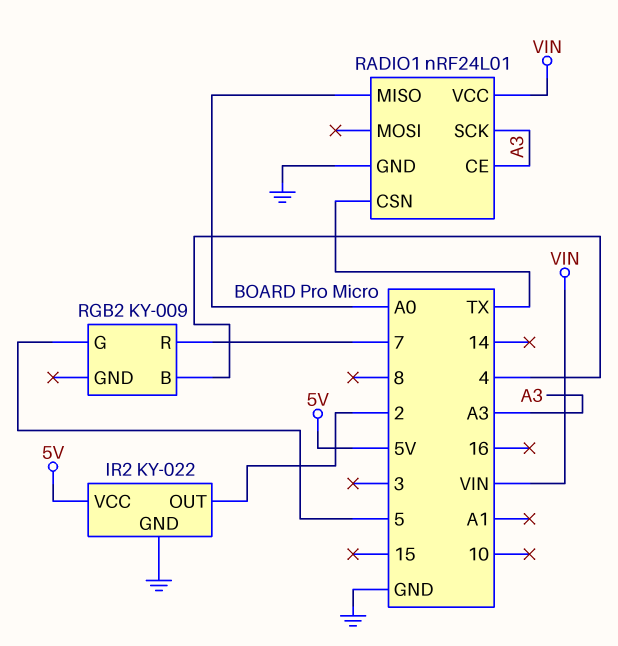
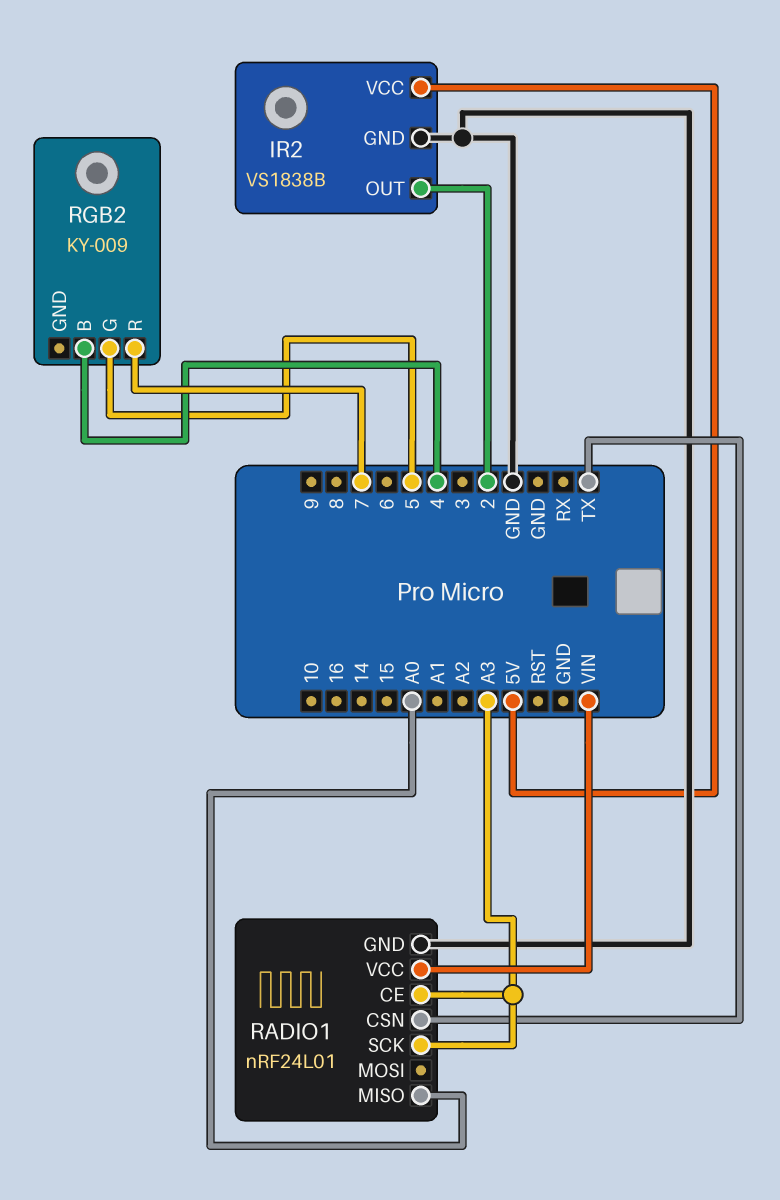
IR2: KY-022 -> VS1838B

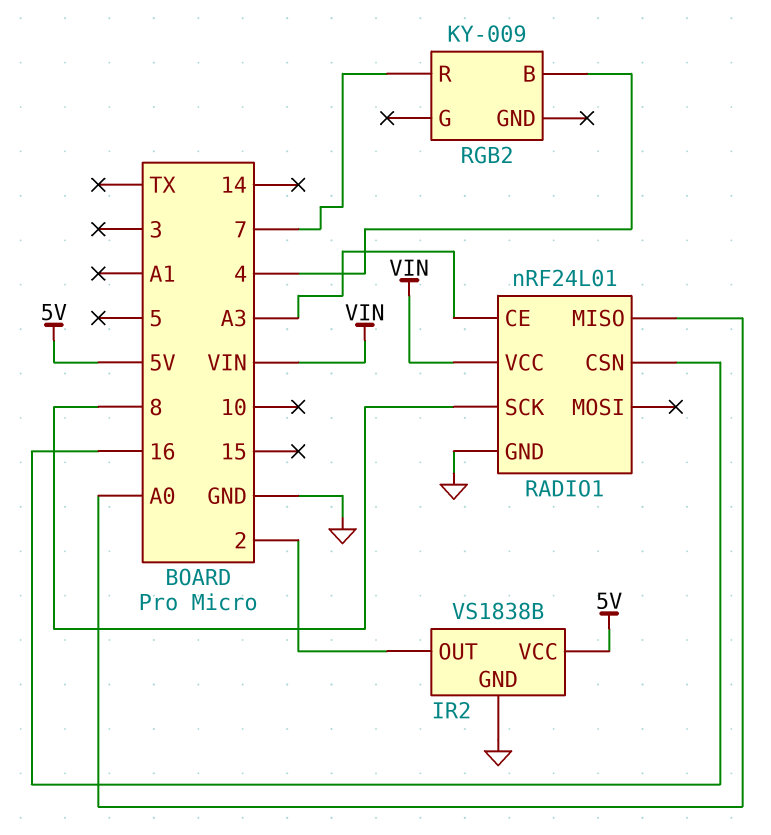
RADIO1 pin CSN: TX -> 16
RADIO1 pin SCK: A3 -> 8
RGB2 pin G: 5 -> none

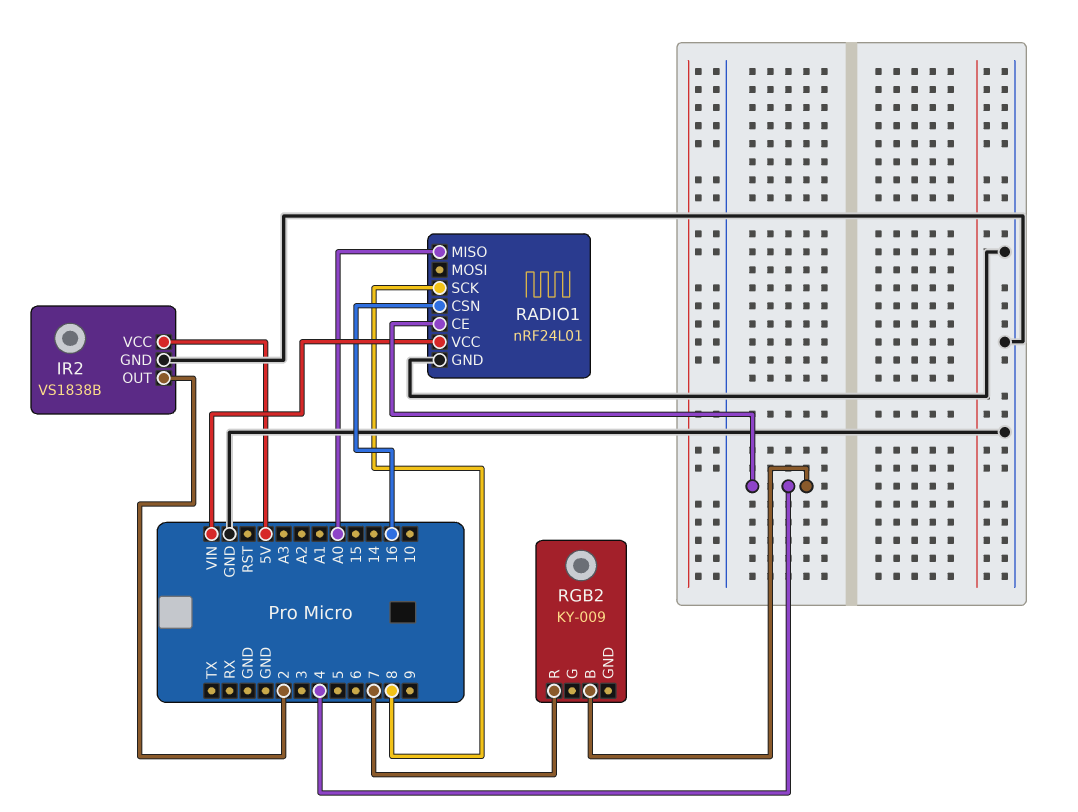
RADIO1 pin CE: A3 -> 4

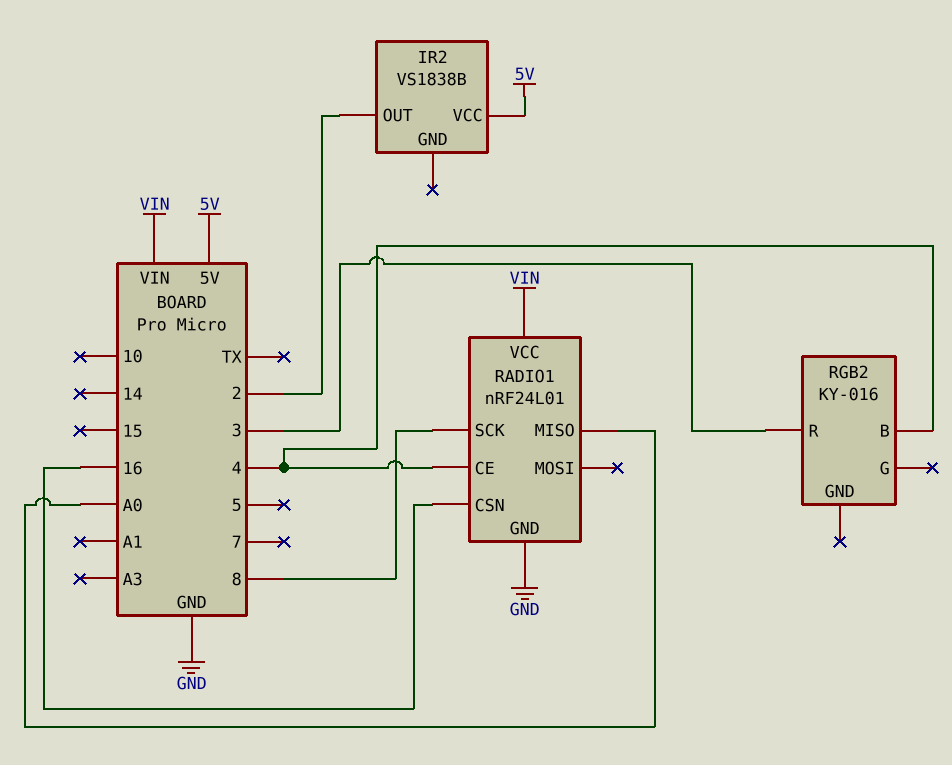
IR2 pin GND: GND -> none
RGB2: KY-009 -> KY-016
RGB2 pin R: 7 -> 3

